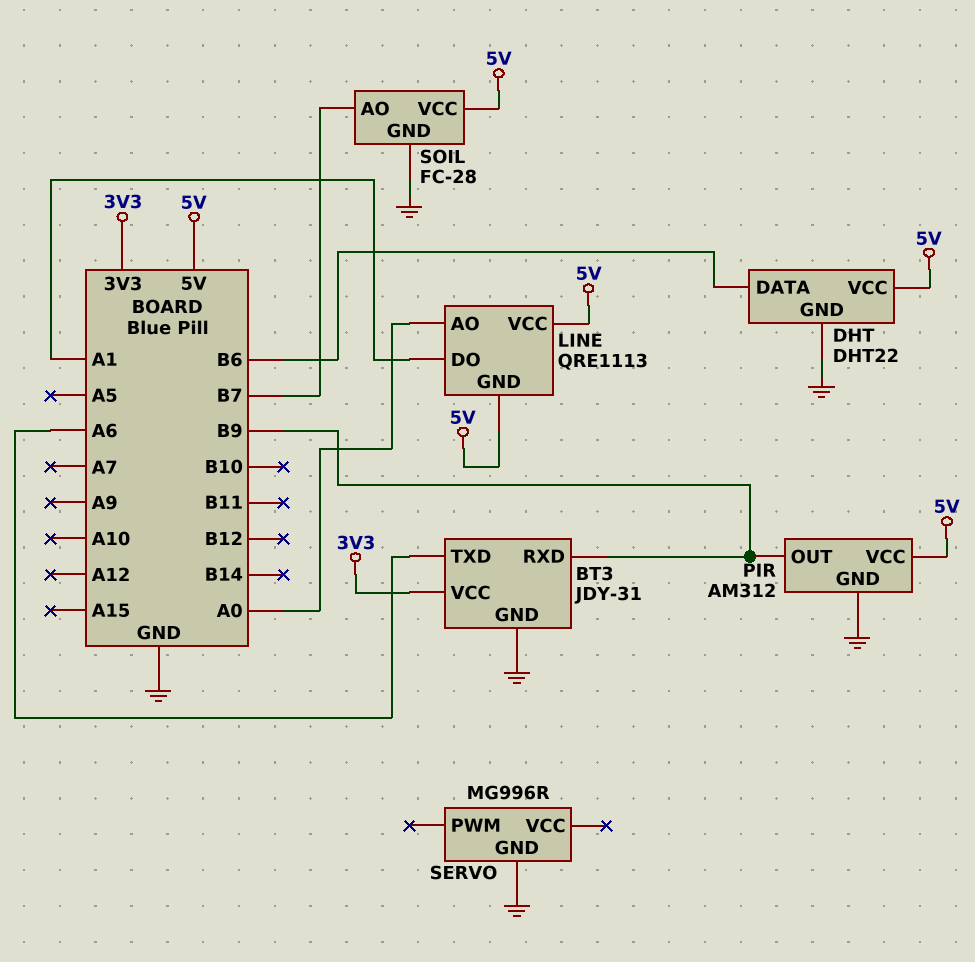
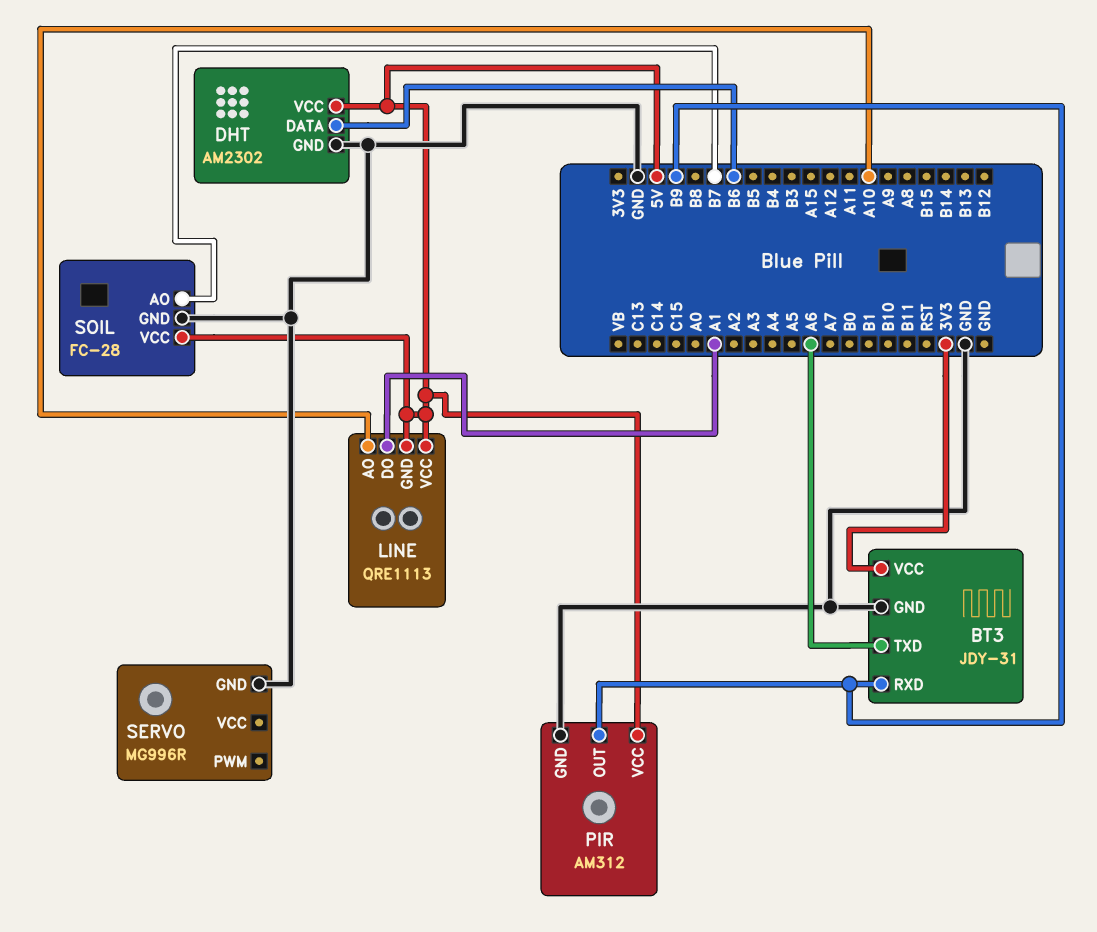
DHT: DHT22 -> AM2302
LINE pin AO: A0 -> A10

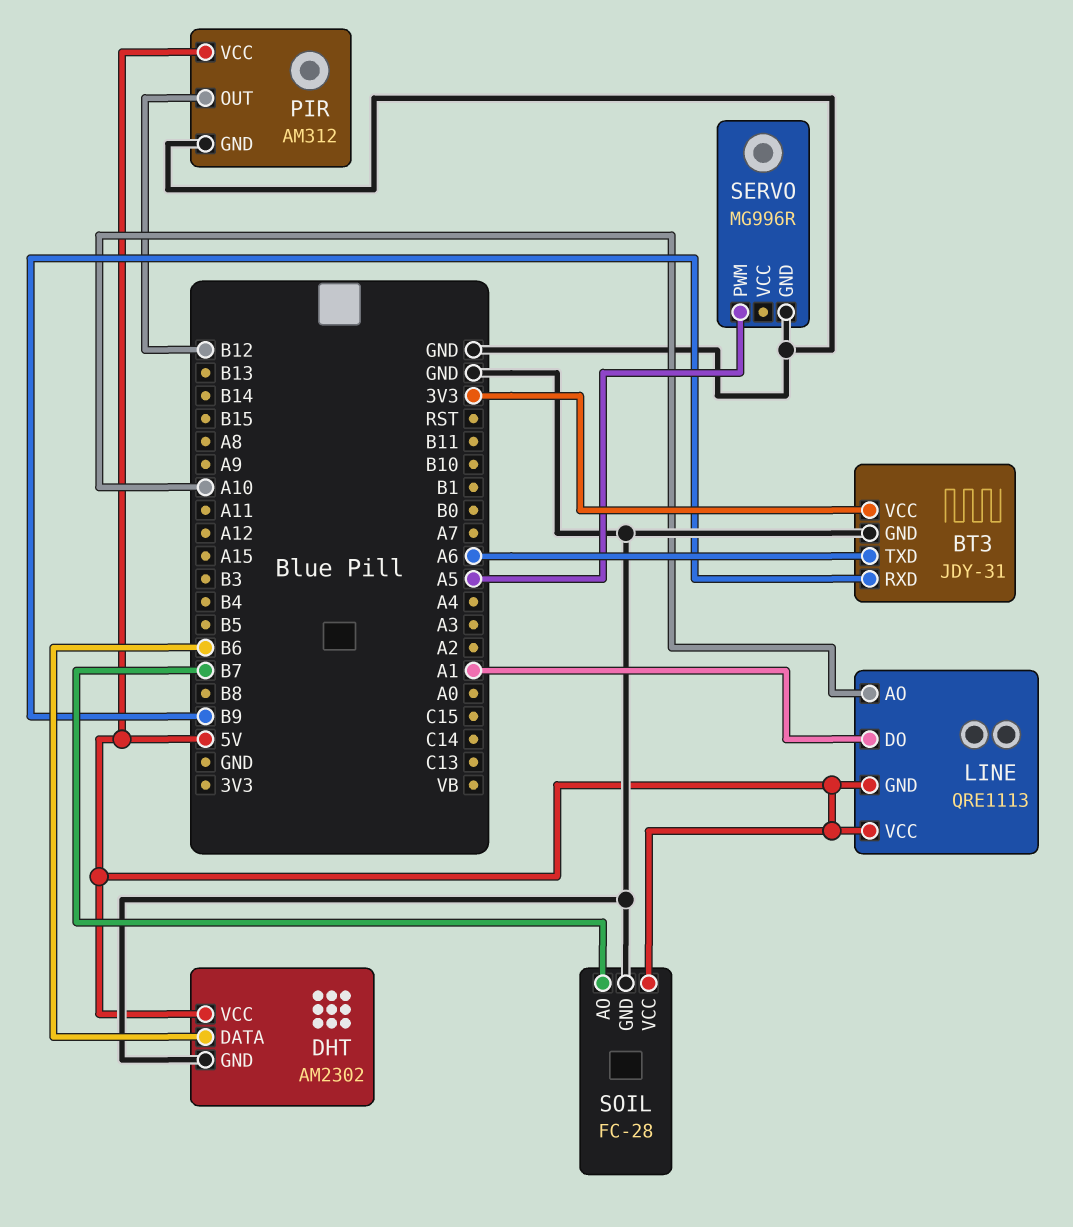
PIR pin OUT: B9 -> B12
SERVO pin PWM: none -> A5

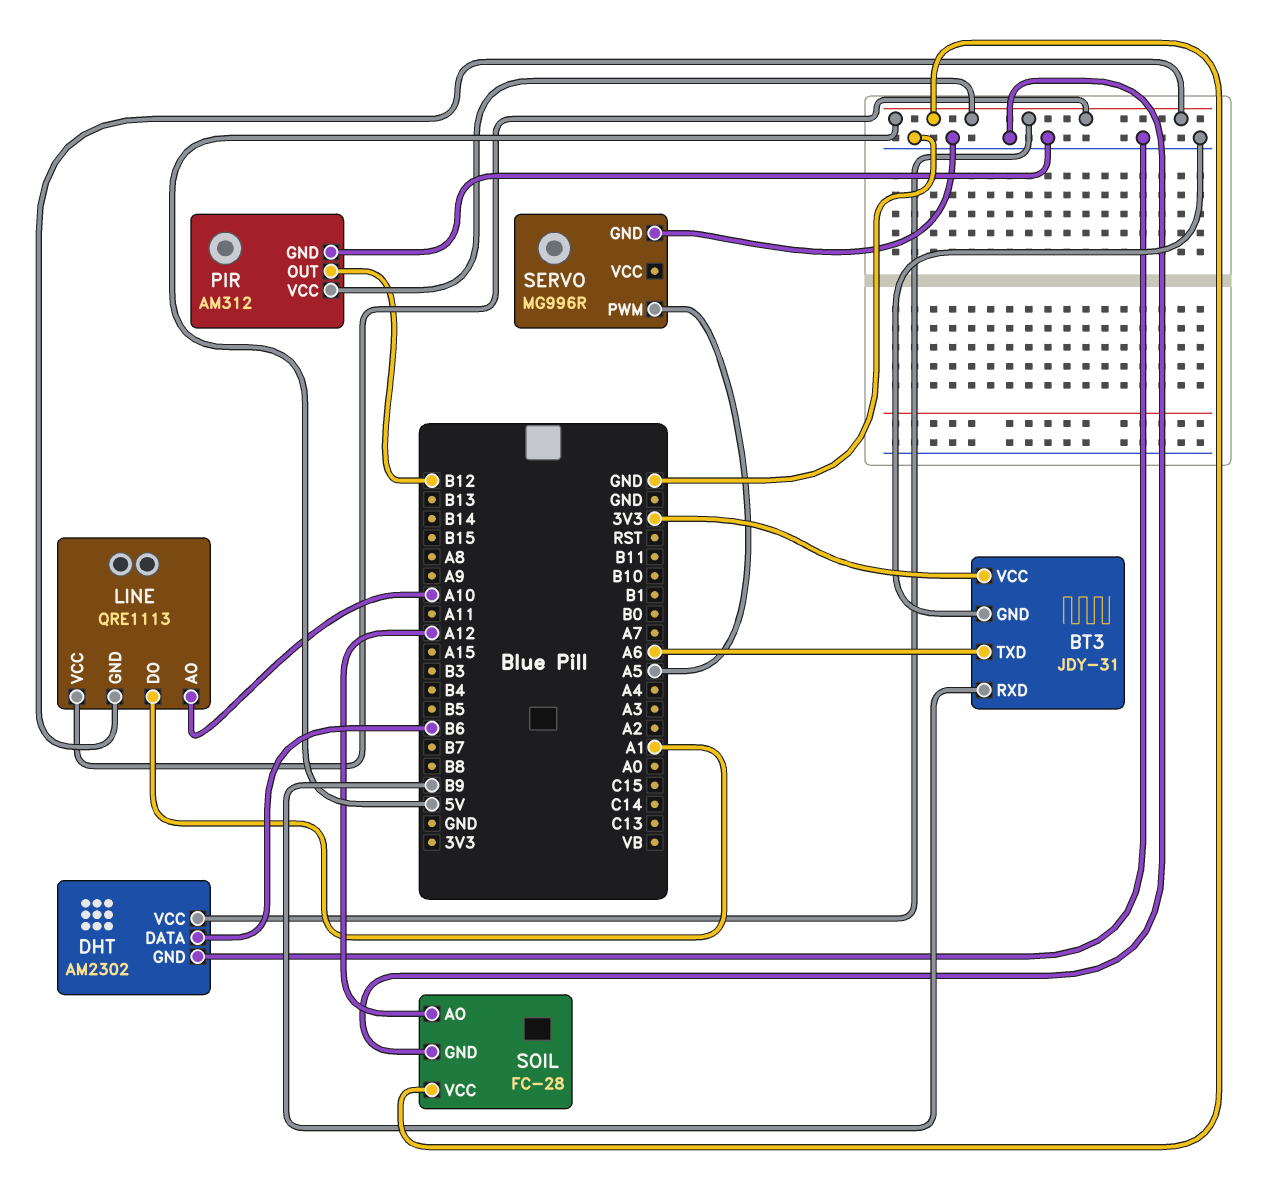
SOIL pin AO: B7 -> A12

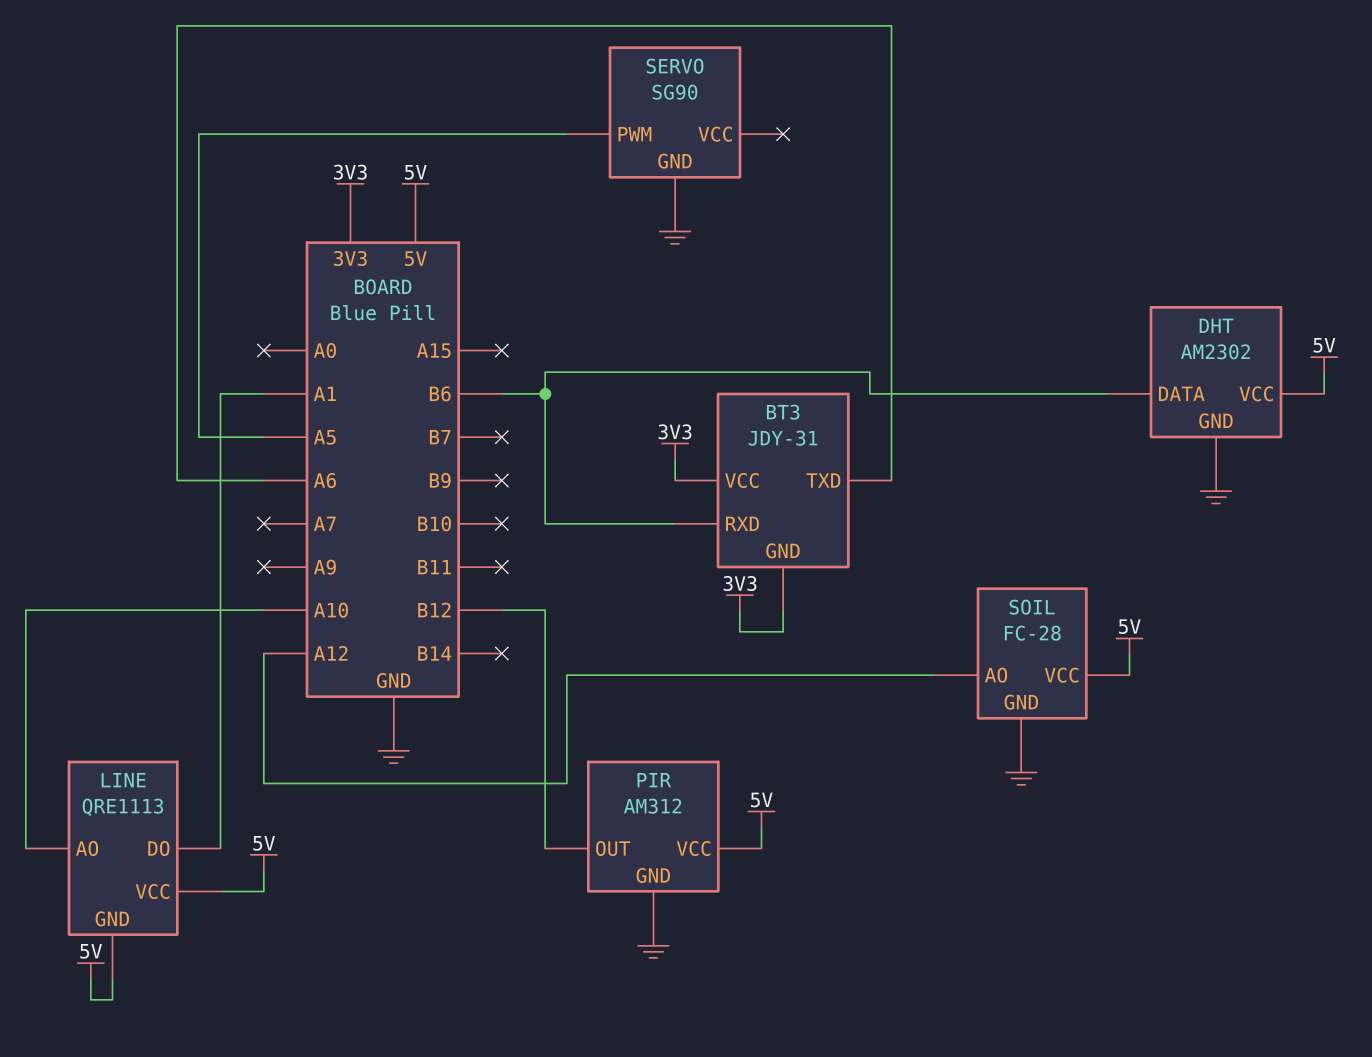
BT3 pin GND: GND -> 3V3
BT3 pin RXD: B9 -> B6
SERVO: MG996R -> SG90

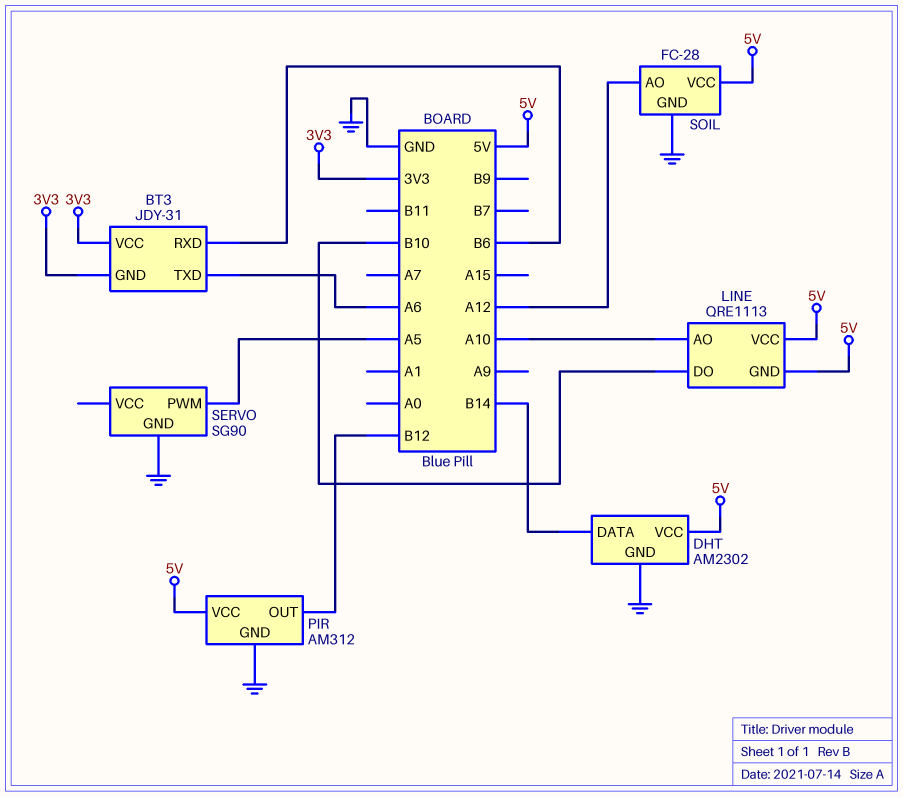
DHT pin DATA: B6 -> B14
LINE pin DO: A1 -> B10

